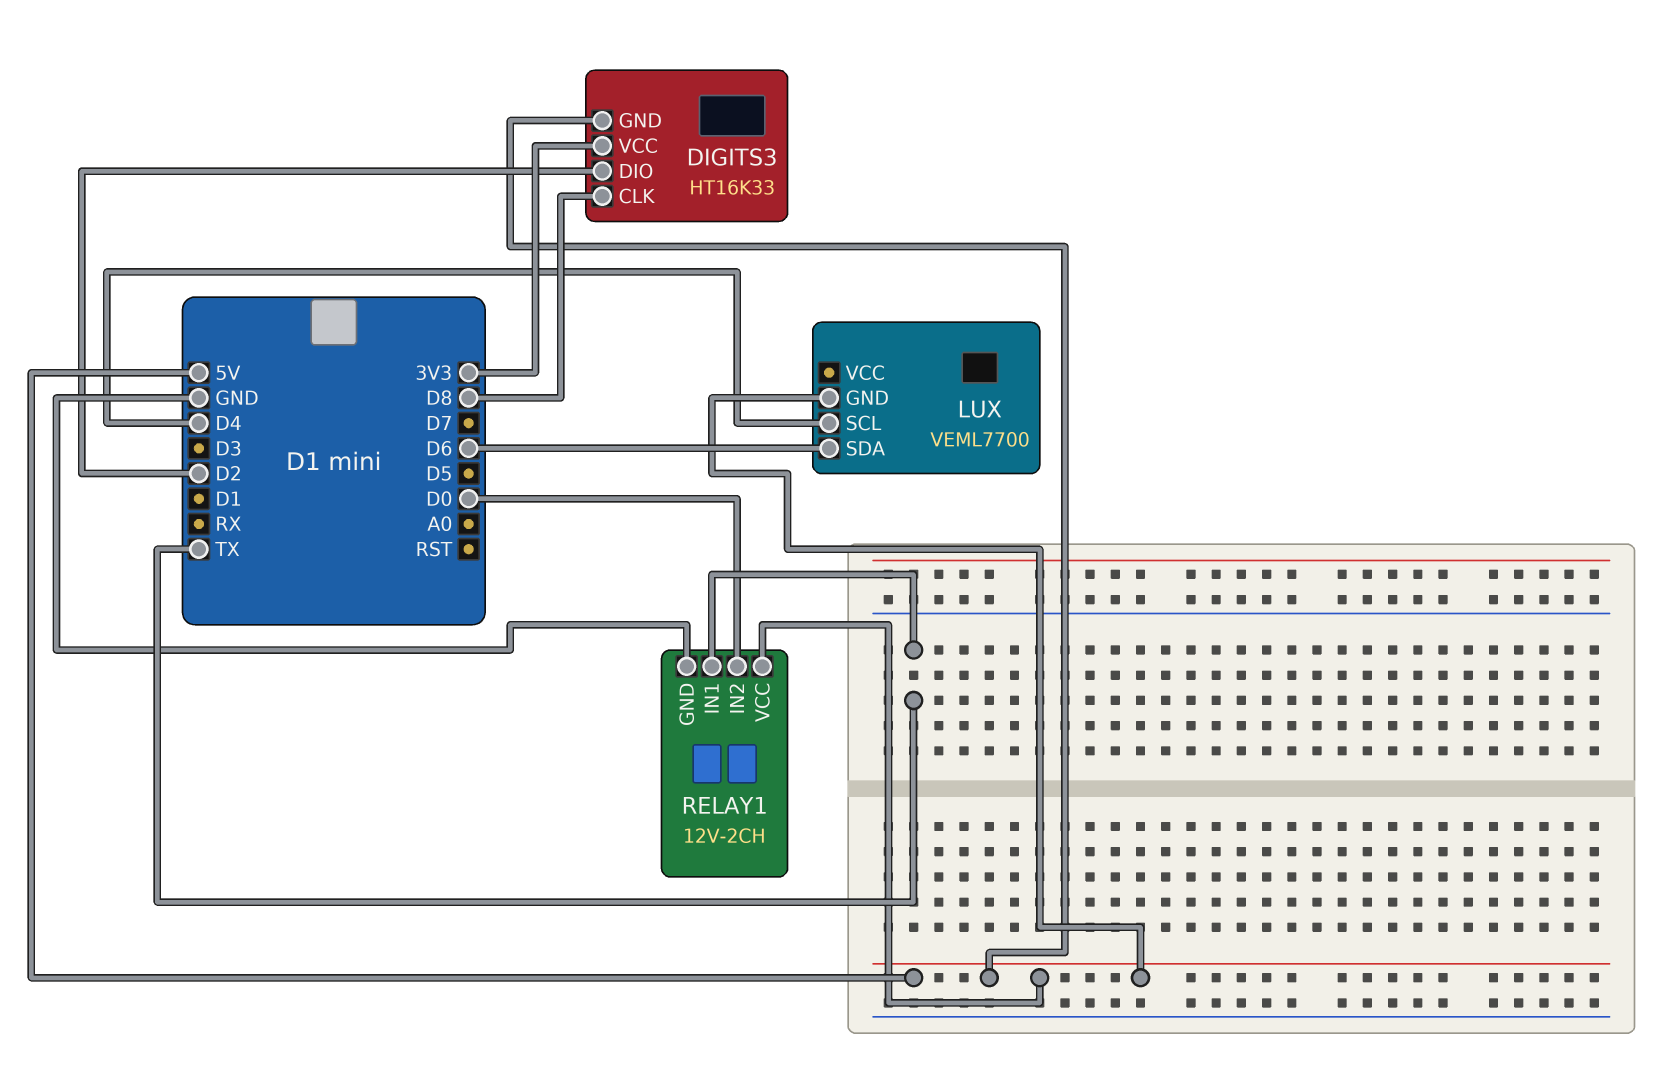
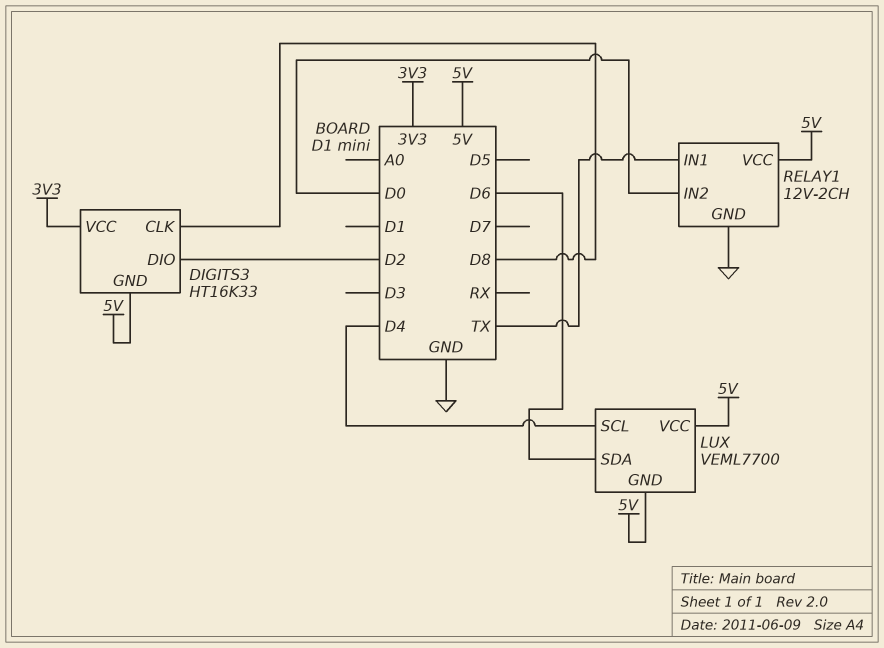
LUX pin VCC: none -> 5V

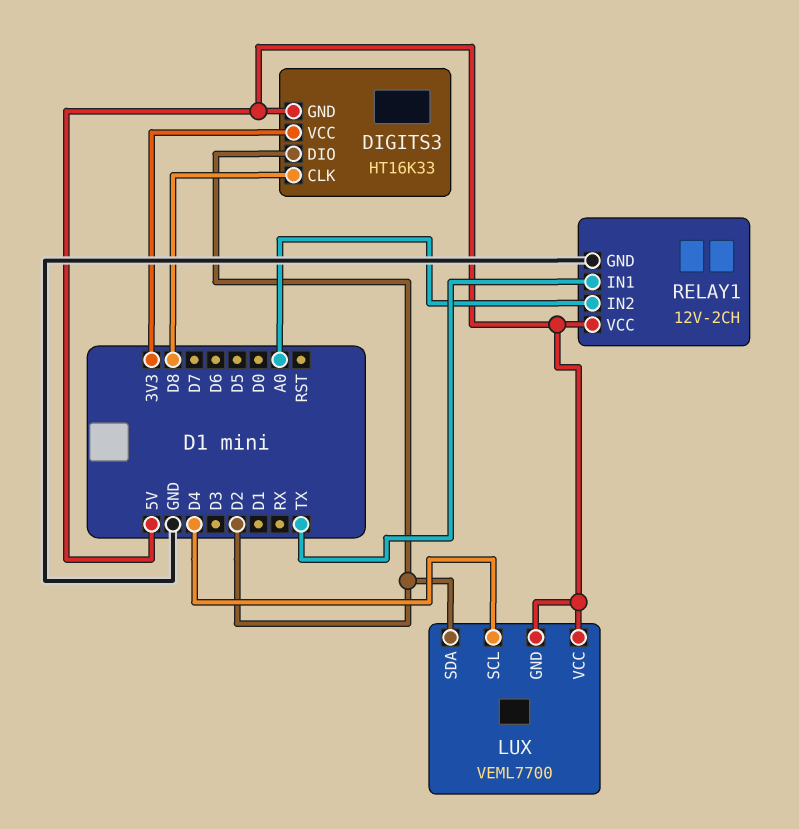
LUX pin SDA: D6 -> D2
RELAY1 pin IN2: D0 -> A0

